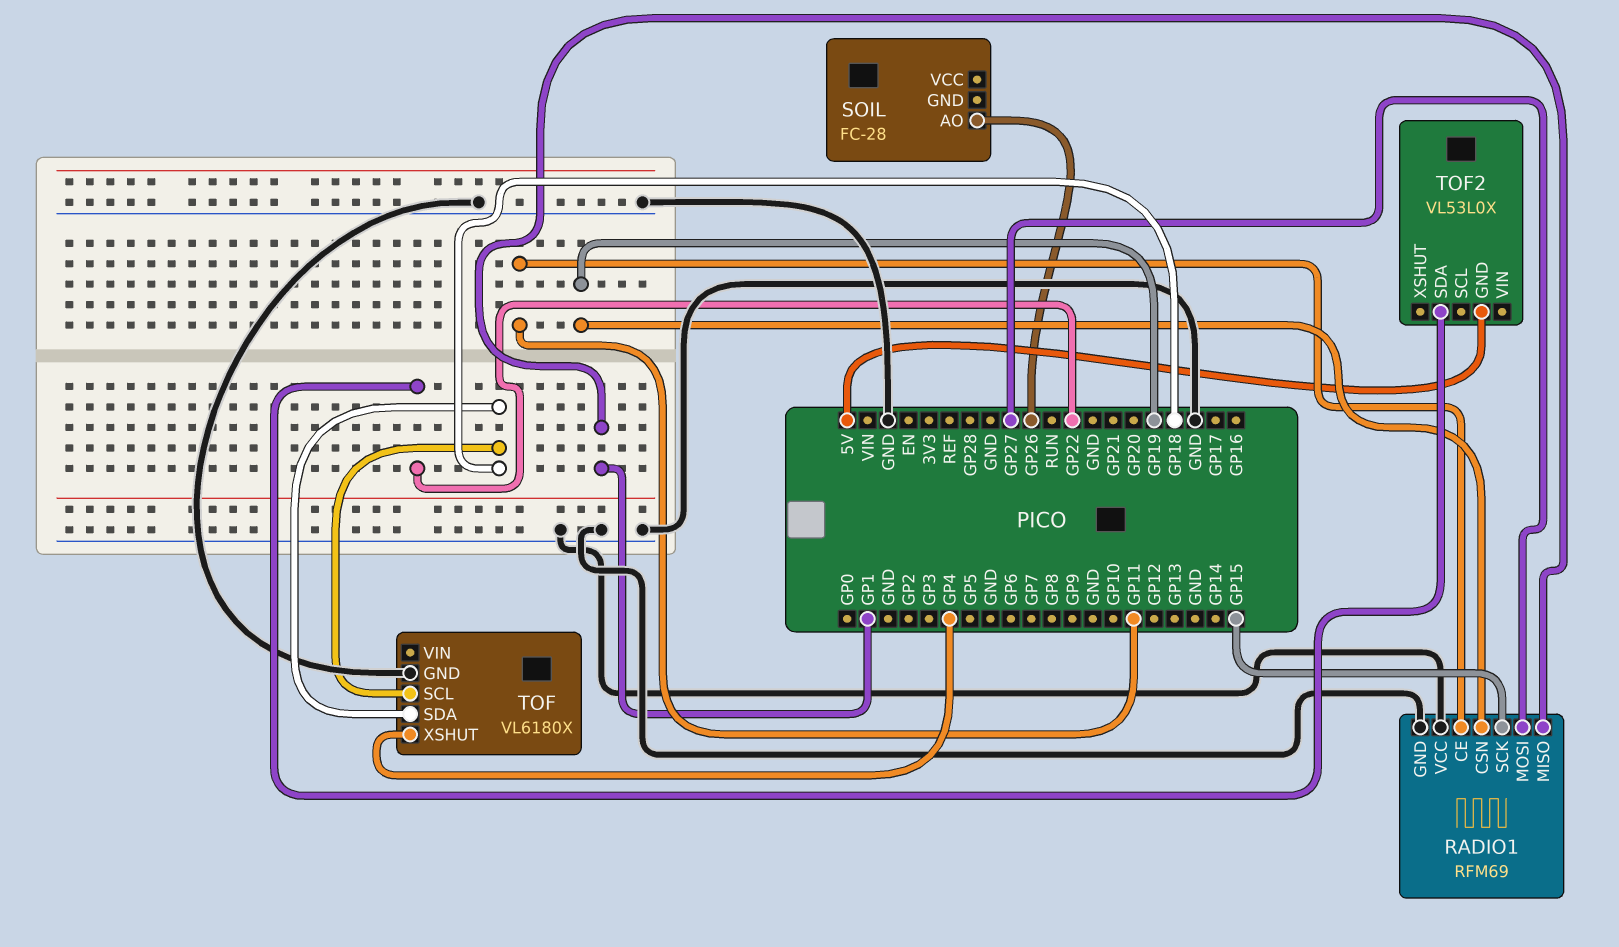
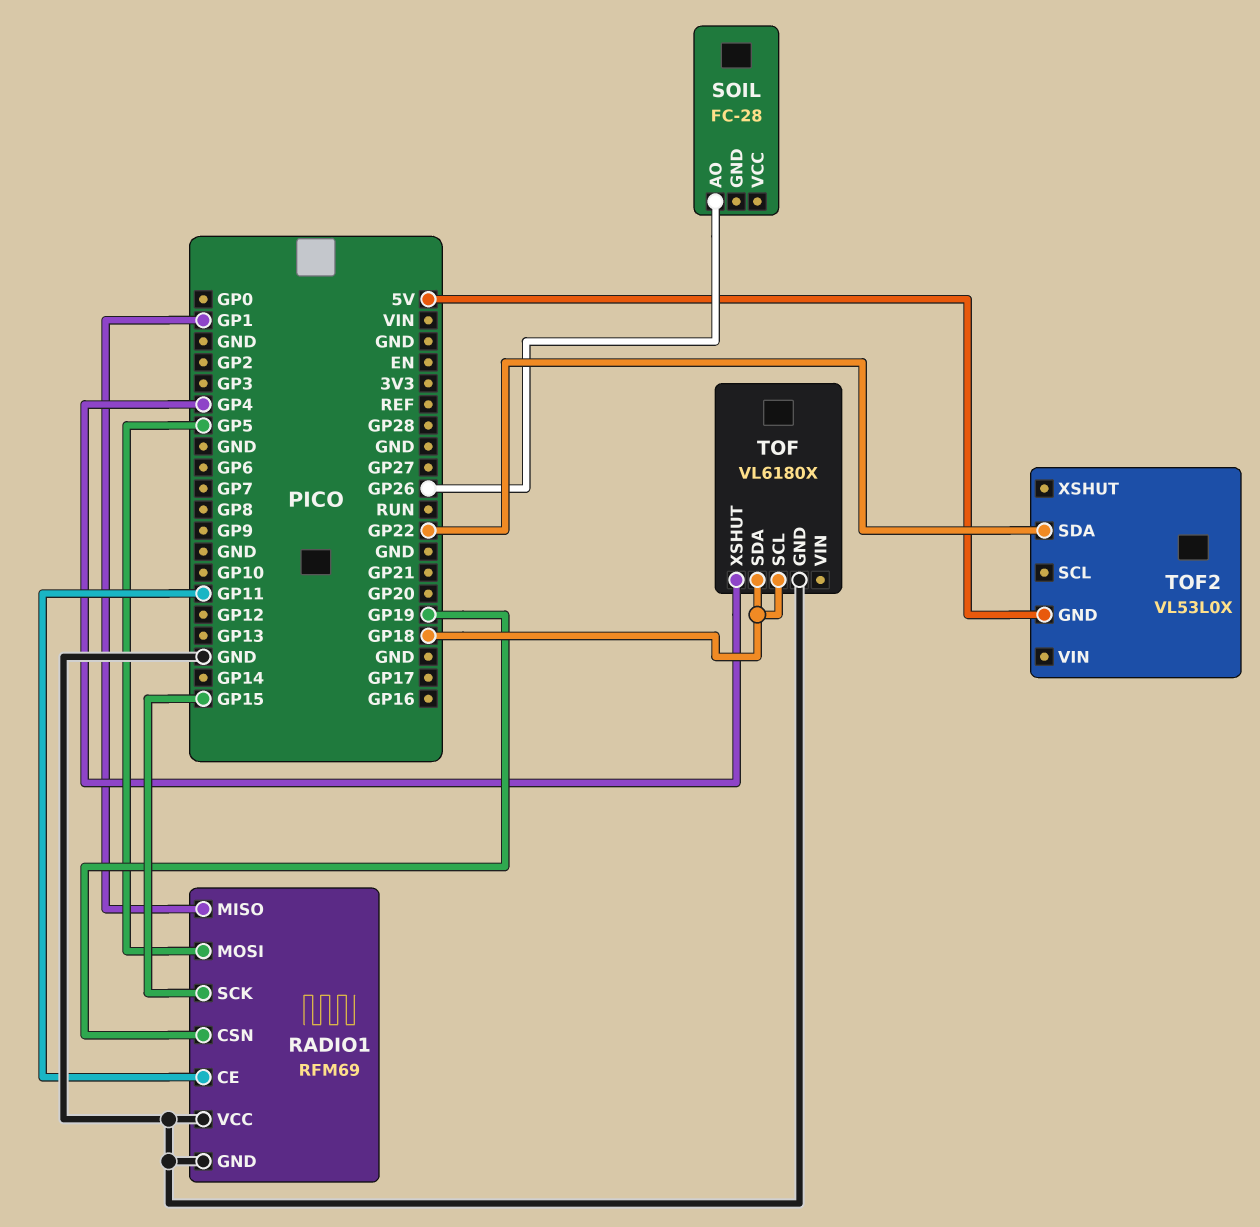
RADIO1 pin MOSI: GP27 -> GP5

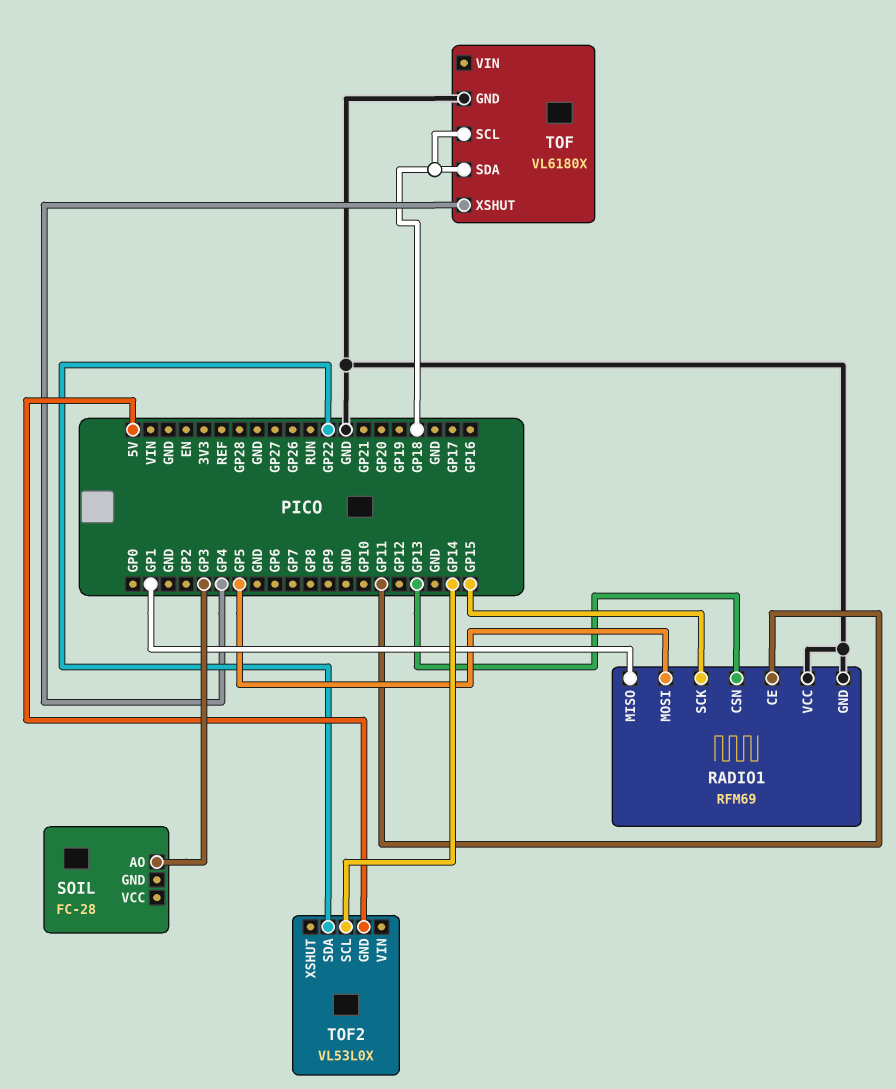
RADIO1 pin CSN: GP19 -> GP13
SOIL pin AO: GP26 -> GP3
TOF2 pin SCL: none -> GP14

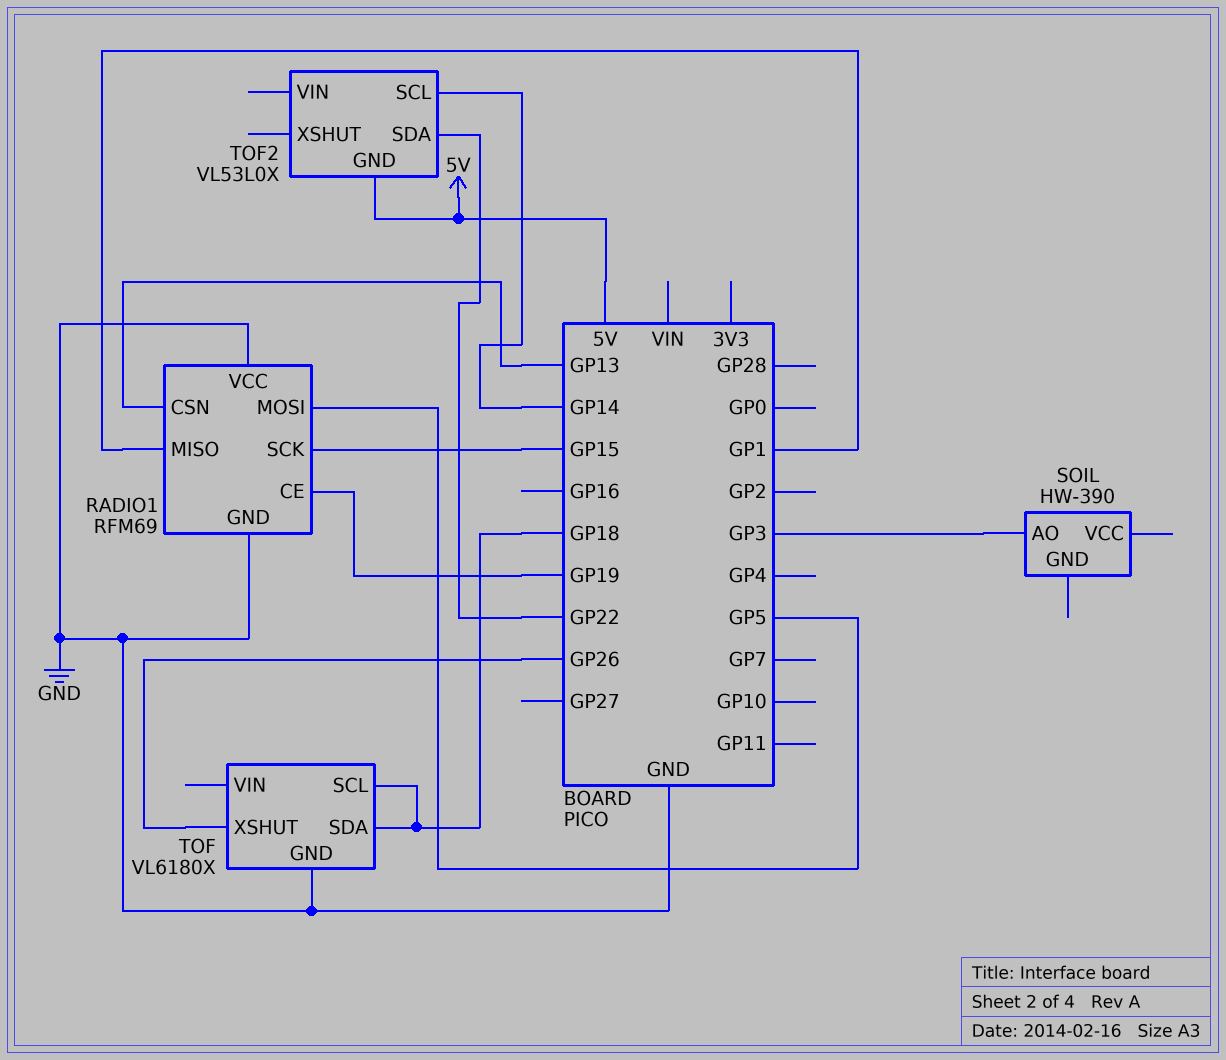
RADIO1 pin CE: GP11 -> GP19
SOIL: FC-28 -> HW-390
TOF pin XSHUT: GP4 -> GP26

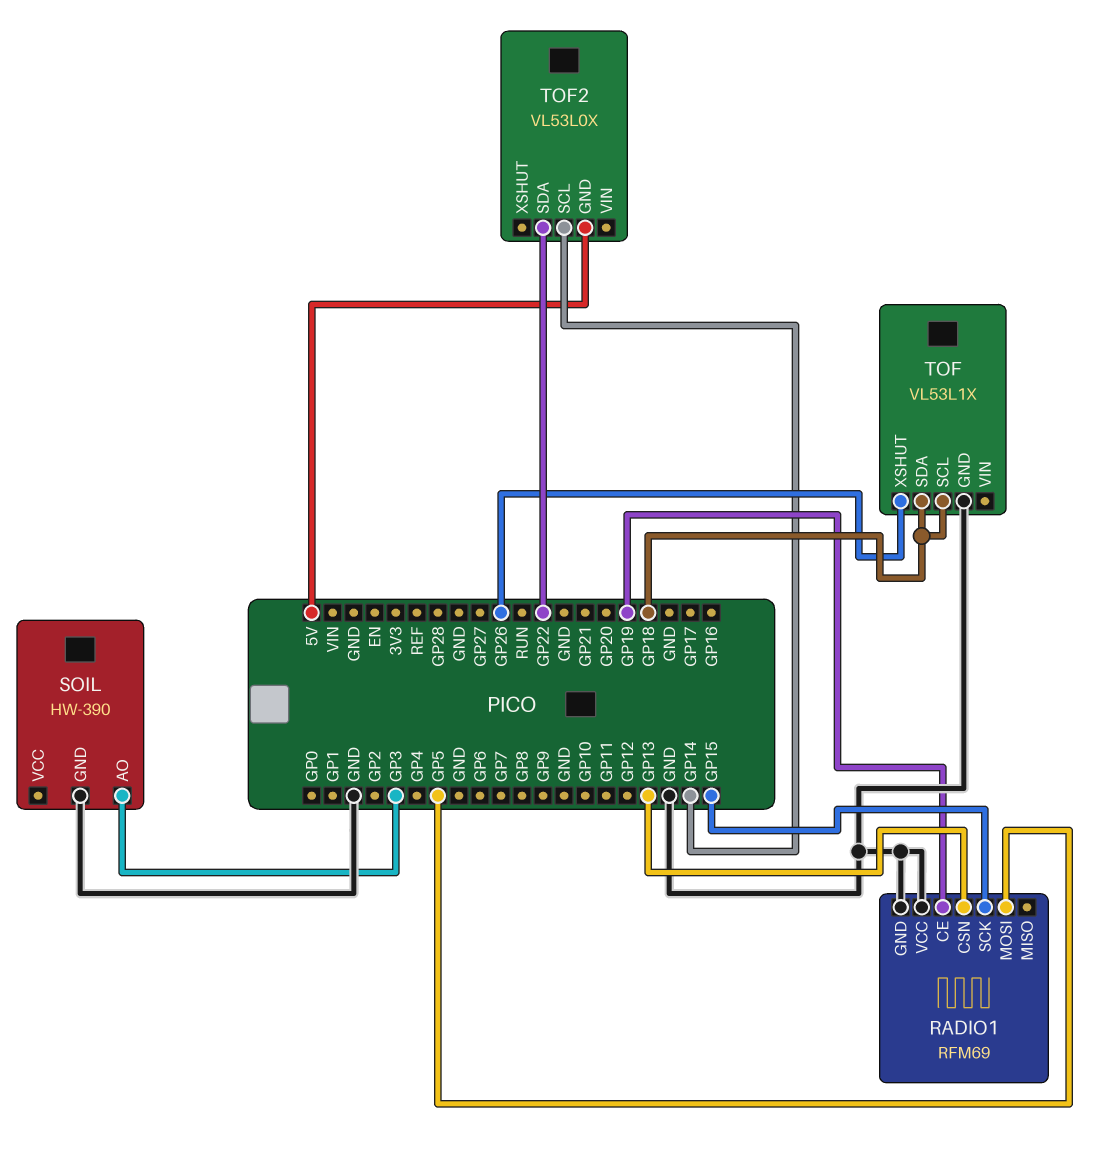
RADIO1 pin MISO: GP1 -> none
SOIL pin GND: none -> GND
TOF: VL6180X -> VL53L1X

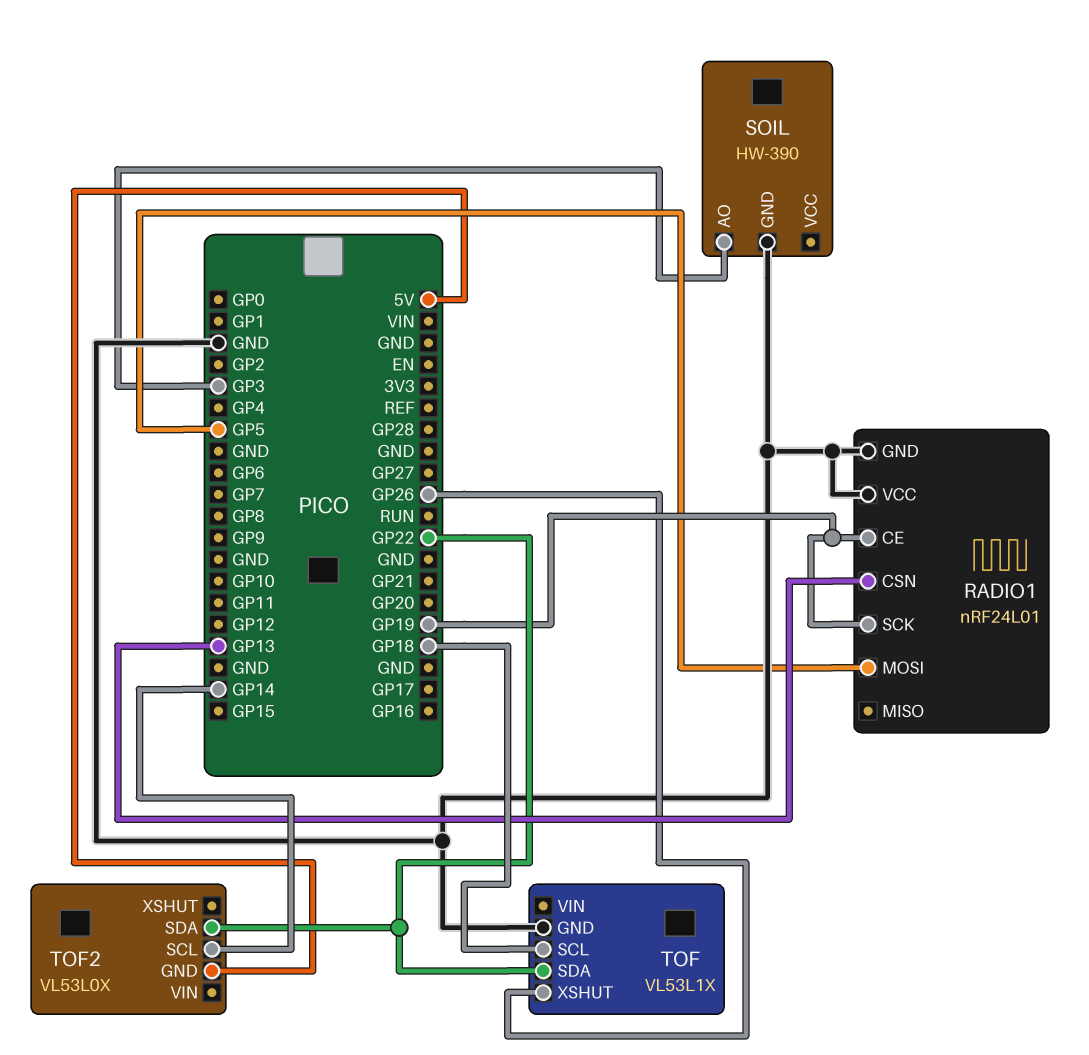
RADIO1: RFM69 -> nRF24L01
RADIO1 pin SCK: GP15 -> GP19
TOF pin SDA: GP18 -> GP22

